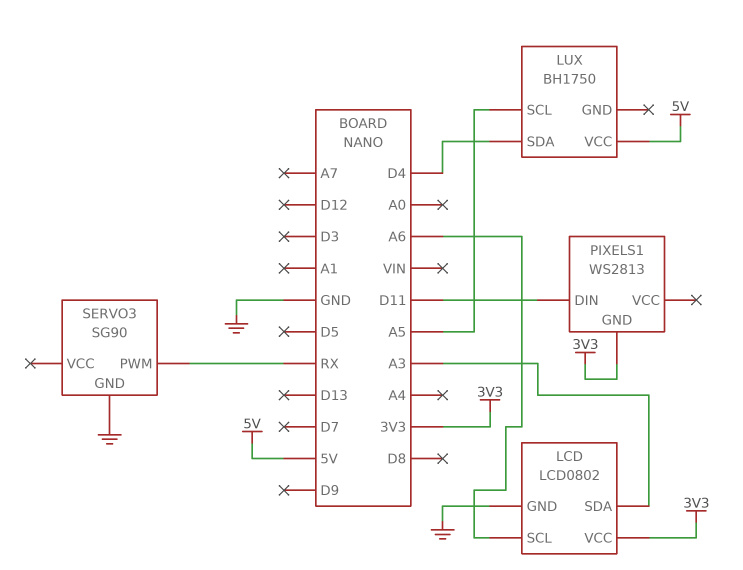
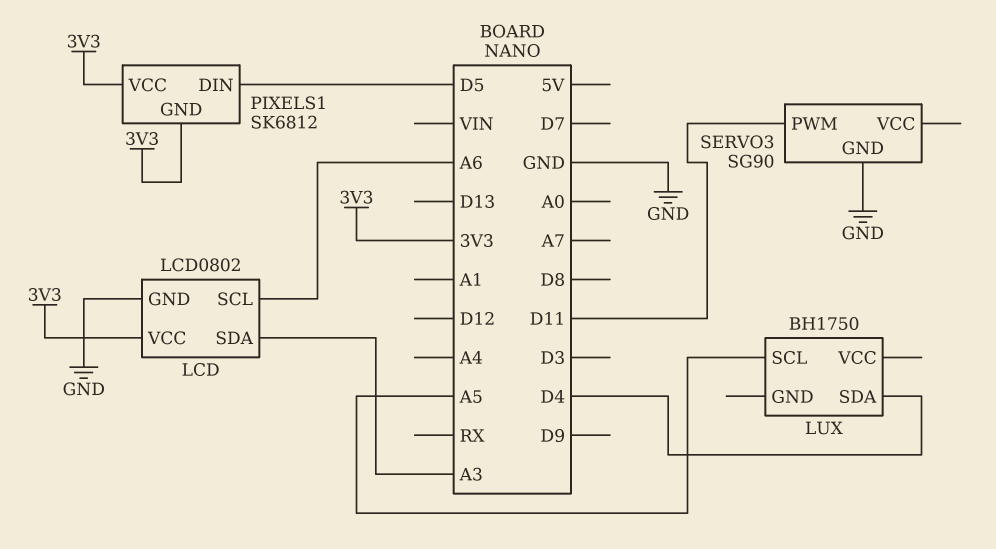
LUX pin VCC: 5V -> none
PIXELS1: WS2813 -> SK6812
PIXELS1 pin DIN: D11 -> D5
PIXELS1 pin VCC: none -> 3V3
SERVO3 pin PWM: RX -> D11

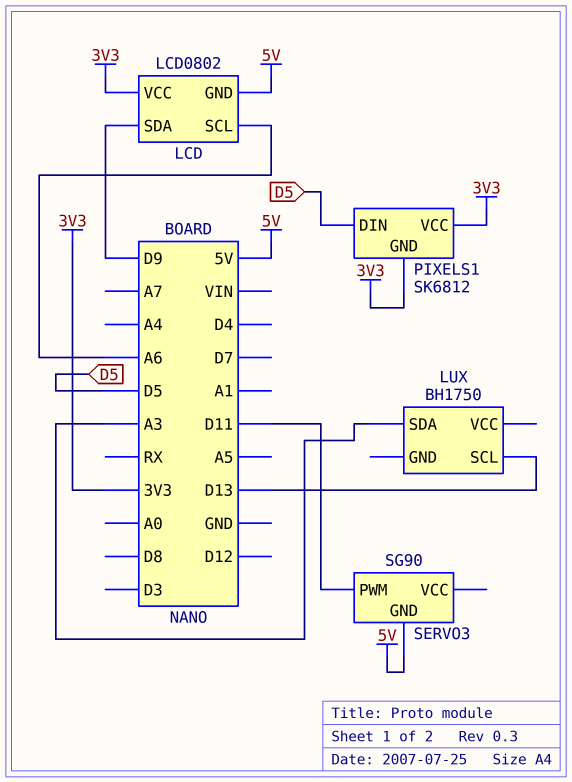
LCD pin GND: GND -> 5V
LCD pin SDA: A3 -> D9
LUX pin SCL: A5 -> D13
LUX pin SDA: D4 -> A3
SERVO3 pin GND: GND -> 5V

